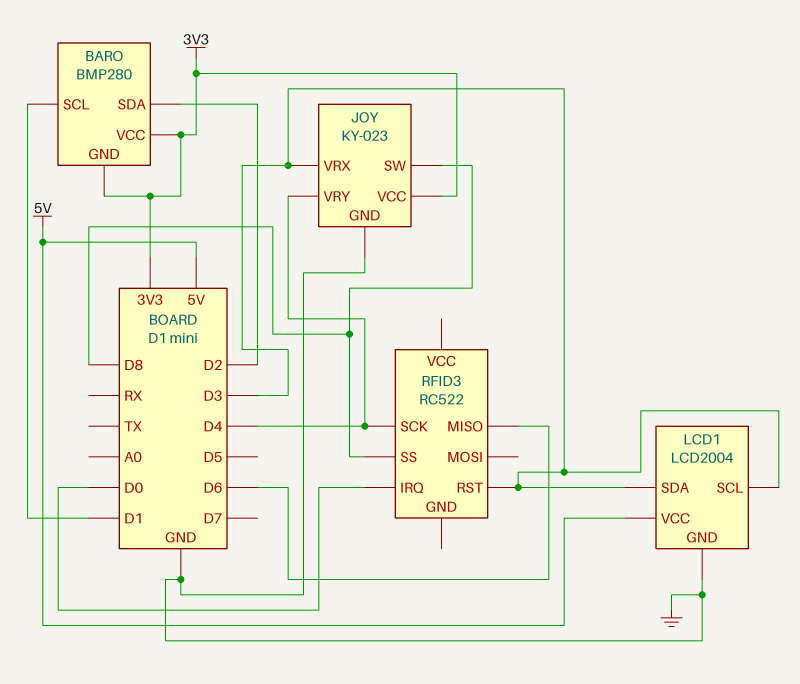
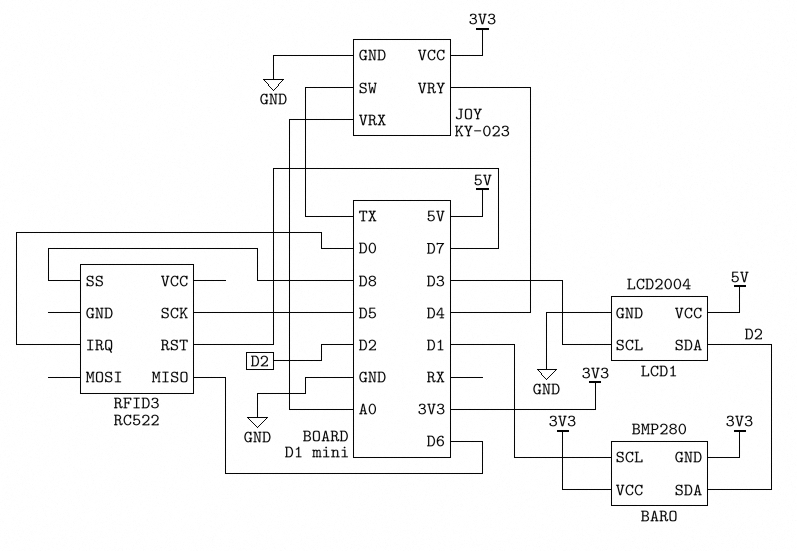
JOY pin SW: D8 -> TX
JOY pin VRX: D3 -> A0
LCD1 pin SDA: D3 -> D2
RFID3 pin RST: D3 -> D7
RFID3 pin SCK: D4 -> D5

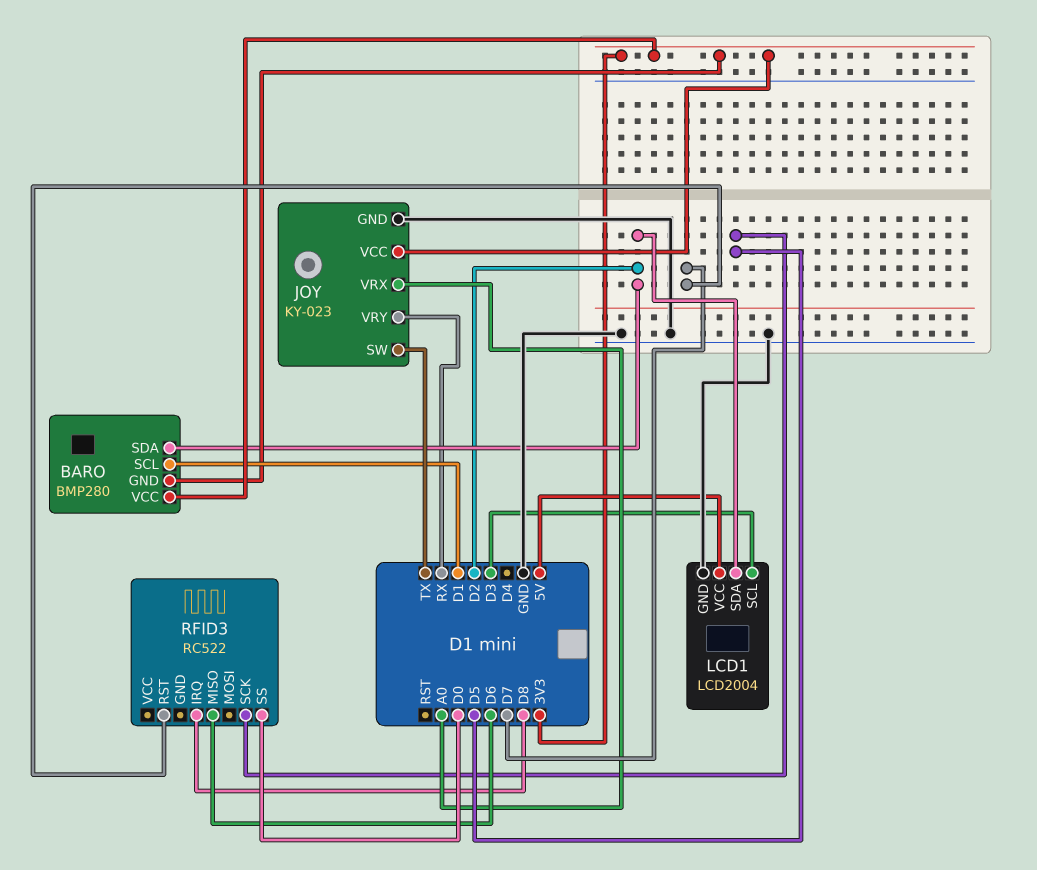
JOY pin VRY: D4 -> RX
RFID3 pin IRQ: D0 -> D8
RFID3 pin SS: D8 -> D0

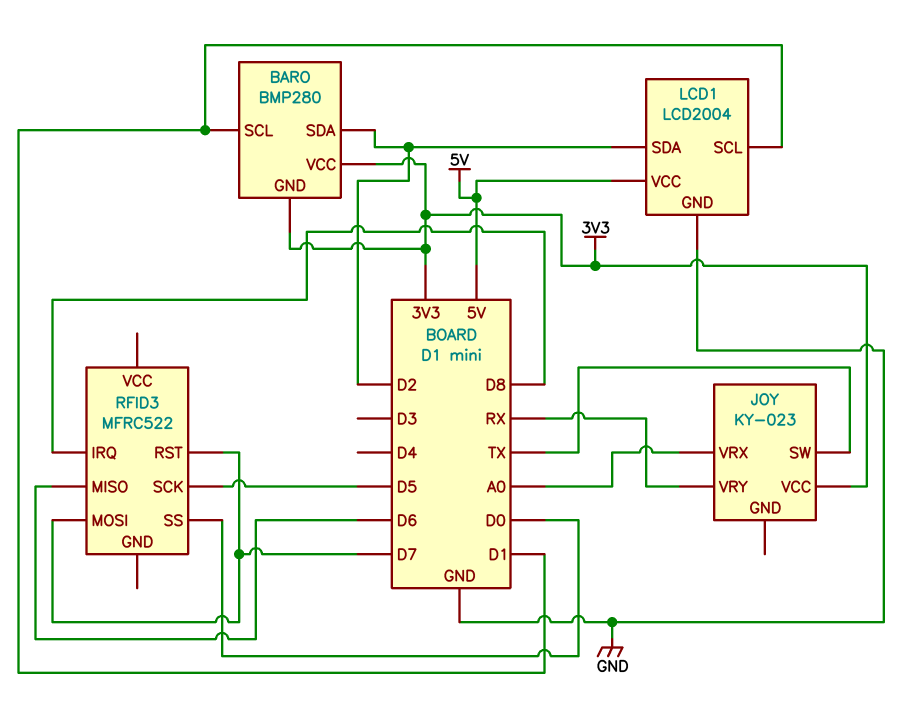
JOY pin GND: GND -> none
LCD1 pin SCL: D3 -> D1
RFID3: RC522 -> MFRC522
RFID3 pin MOSI: none -> D7

